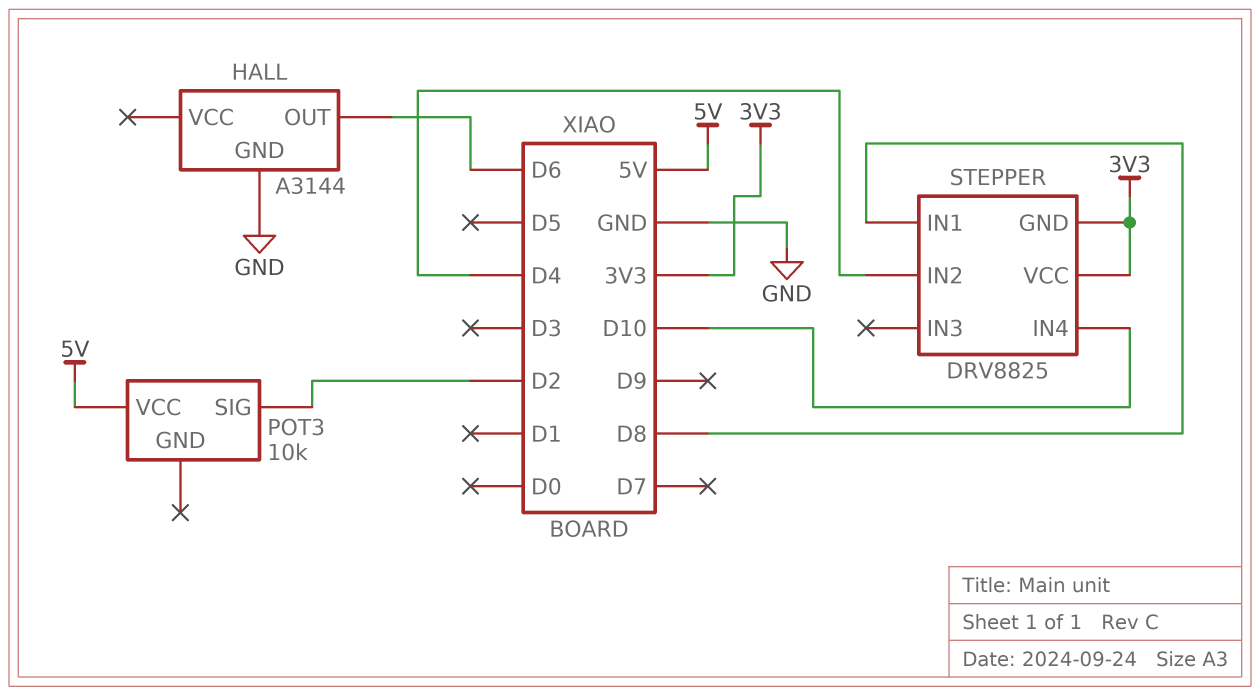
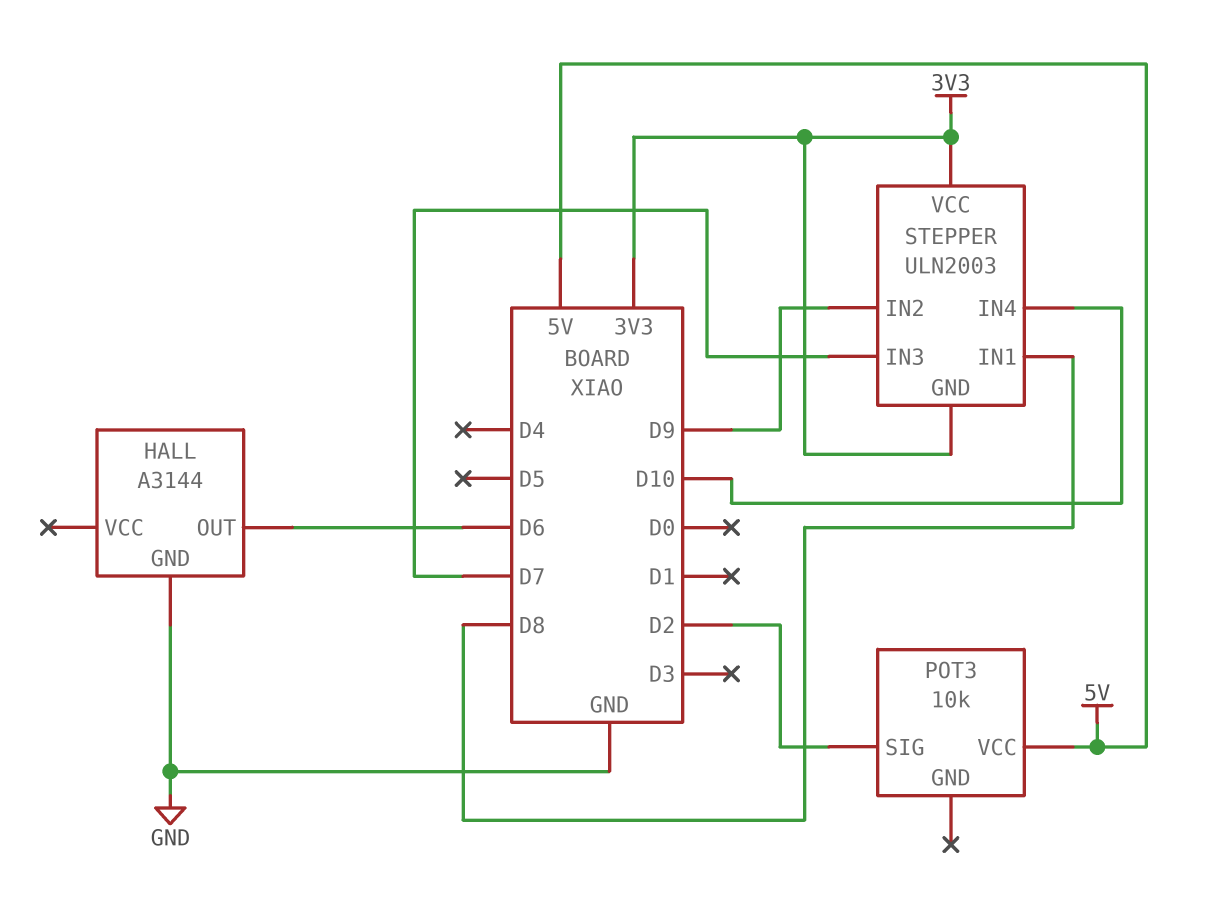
STEPPER: DRV8825 -> ULN2003
STEPPER pin IN2: D4 -> D9
STEPPER pin IN3: none -> D7

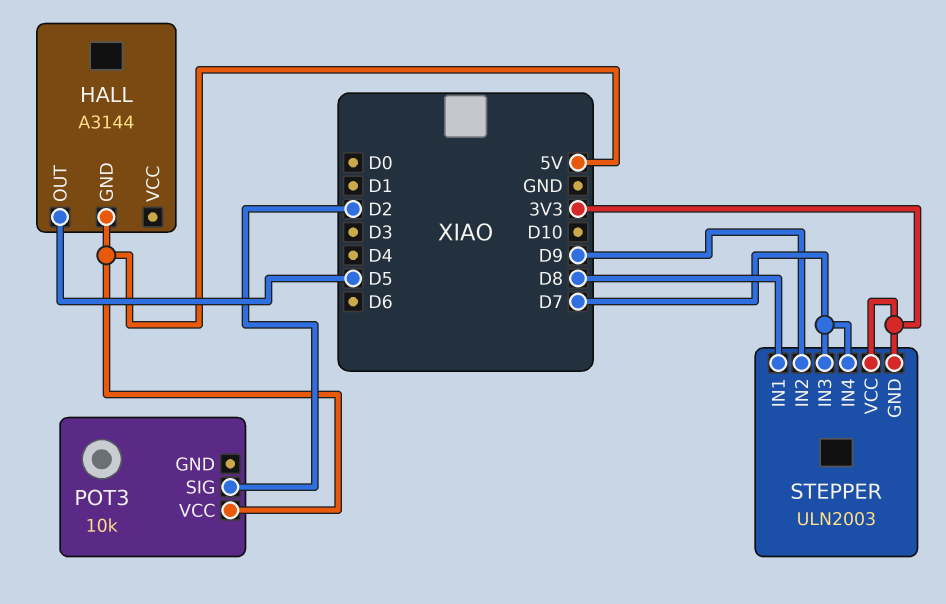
HALL pin GND: GND -> 5V
HALL pin OUT: D6 -> D5
STEPPER pin IN4: D10 -> D7

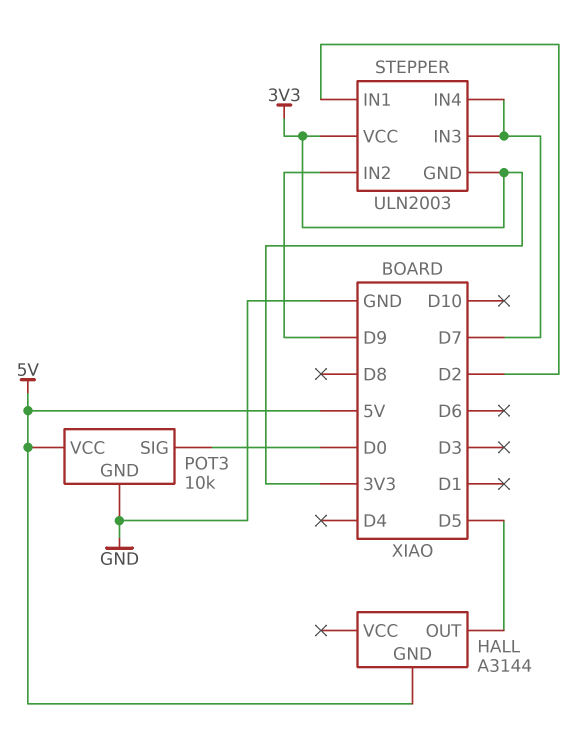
POT3 pin GND: none -> GND
POT3 pin SIG: D2 -> D0
STEPPER pin IN1: D8 -> D2

